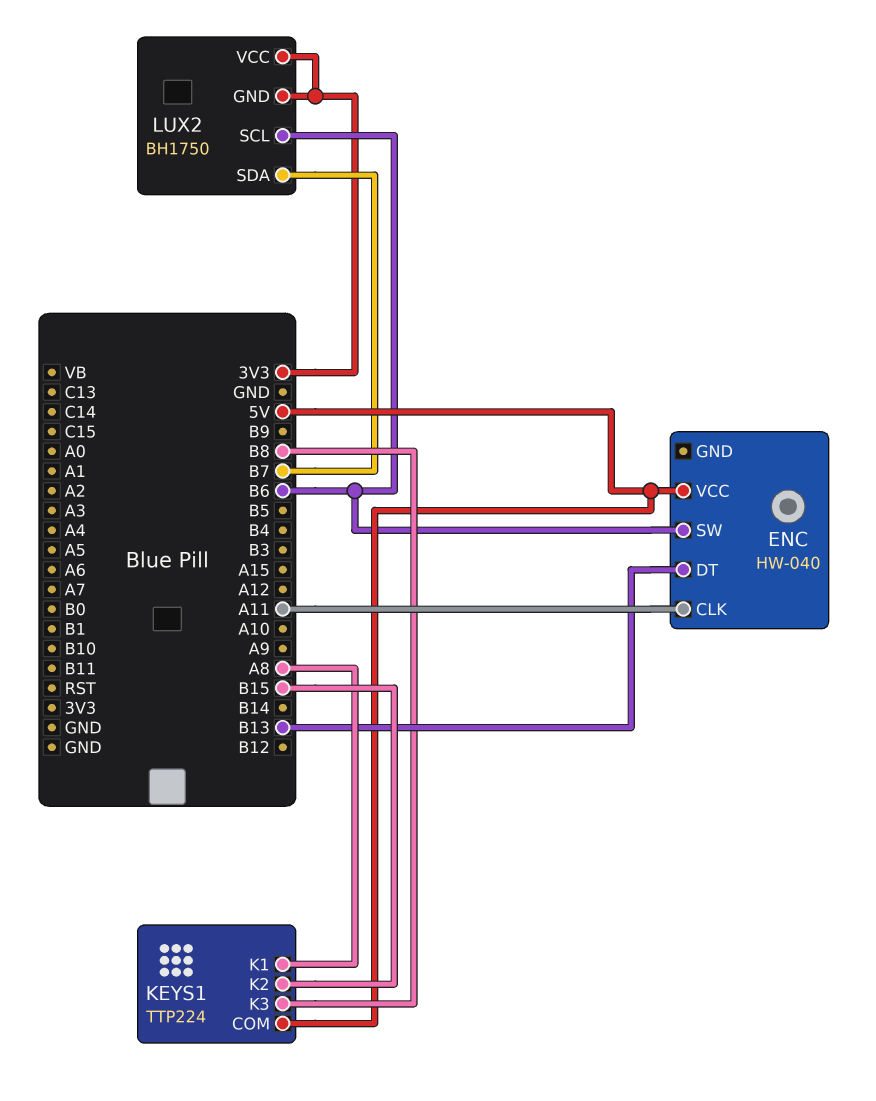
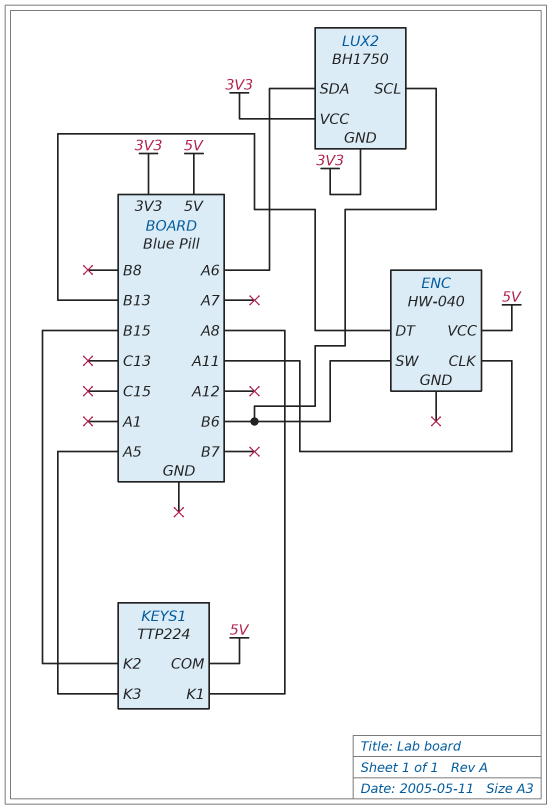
KEYS1 pin K3: B8 -> A5
LUX2 pin SDA: B7 -> A6

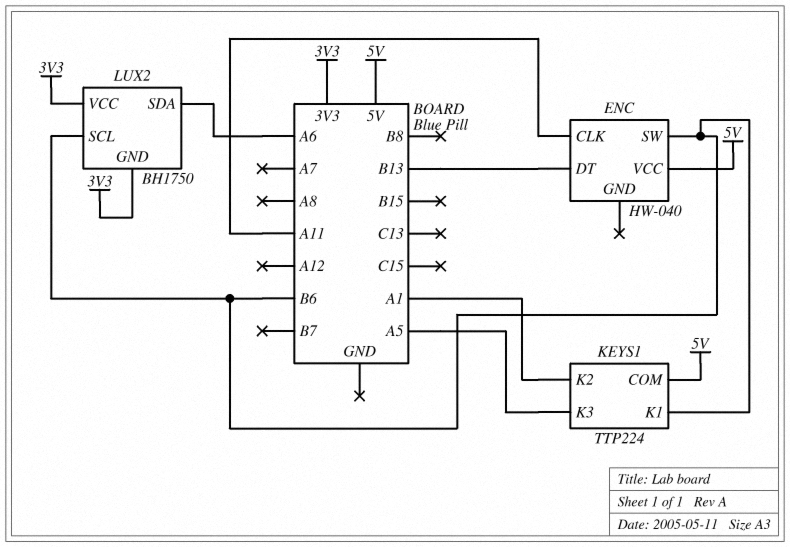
KEYS1 pin K1: A8 -> B6
KEYS1 pin K2: B15 -> A1

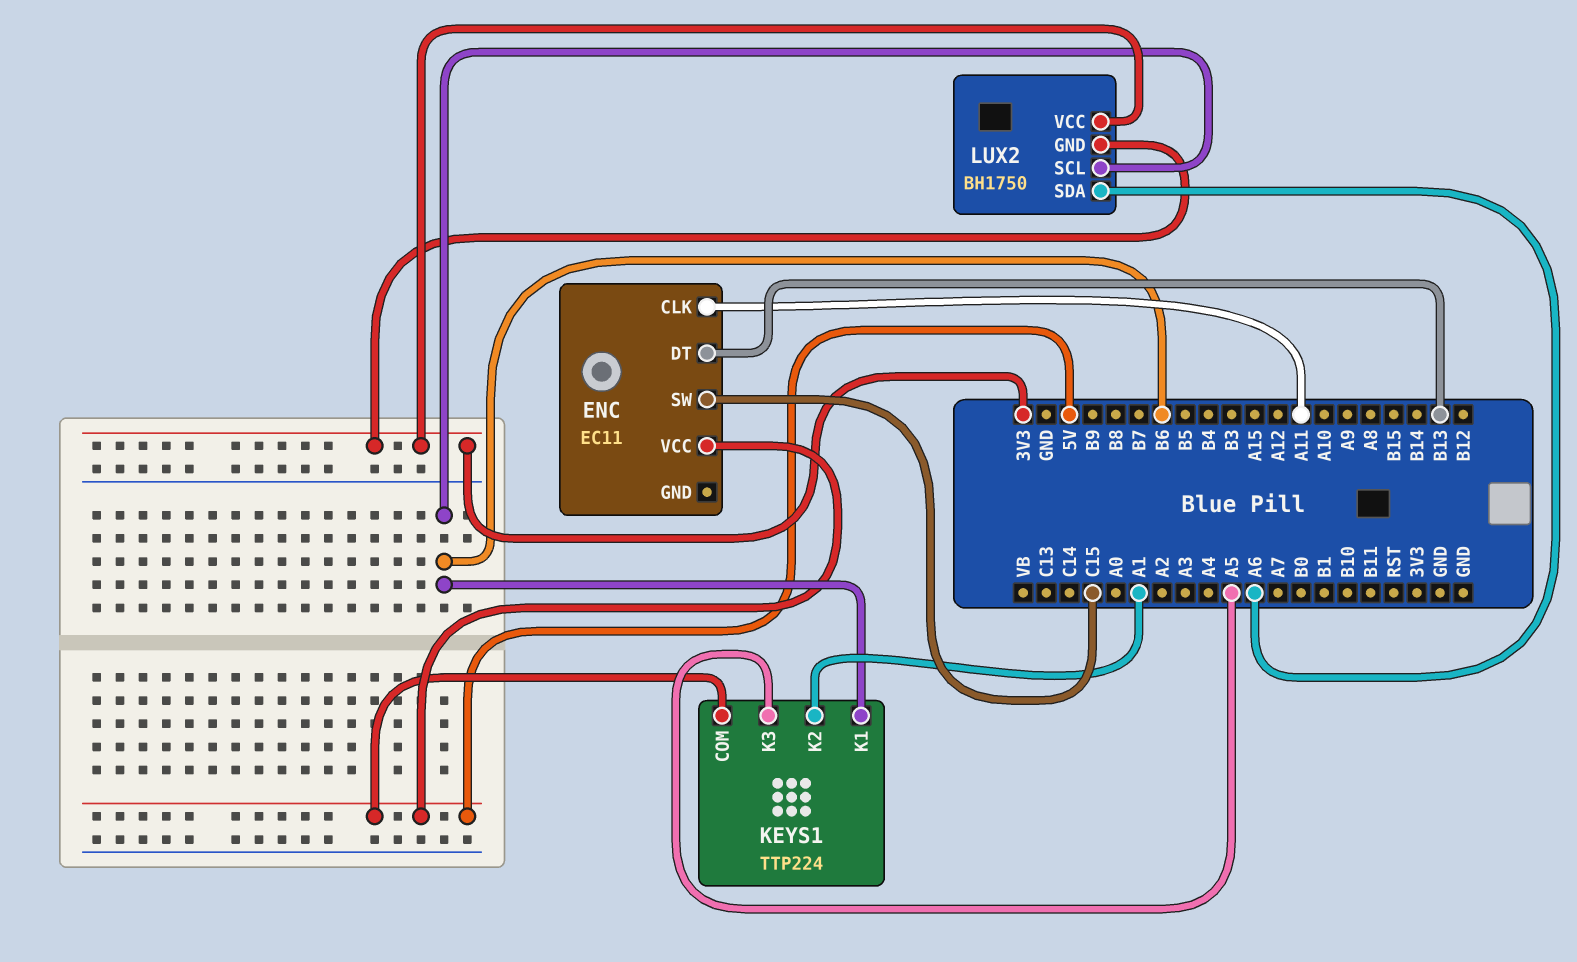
ENC: HW-040 -> EC11
ENC pin SW: B6 -> C15

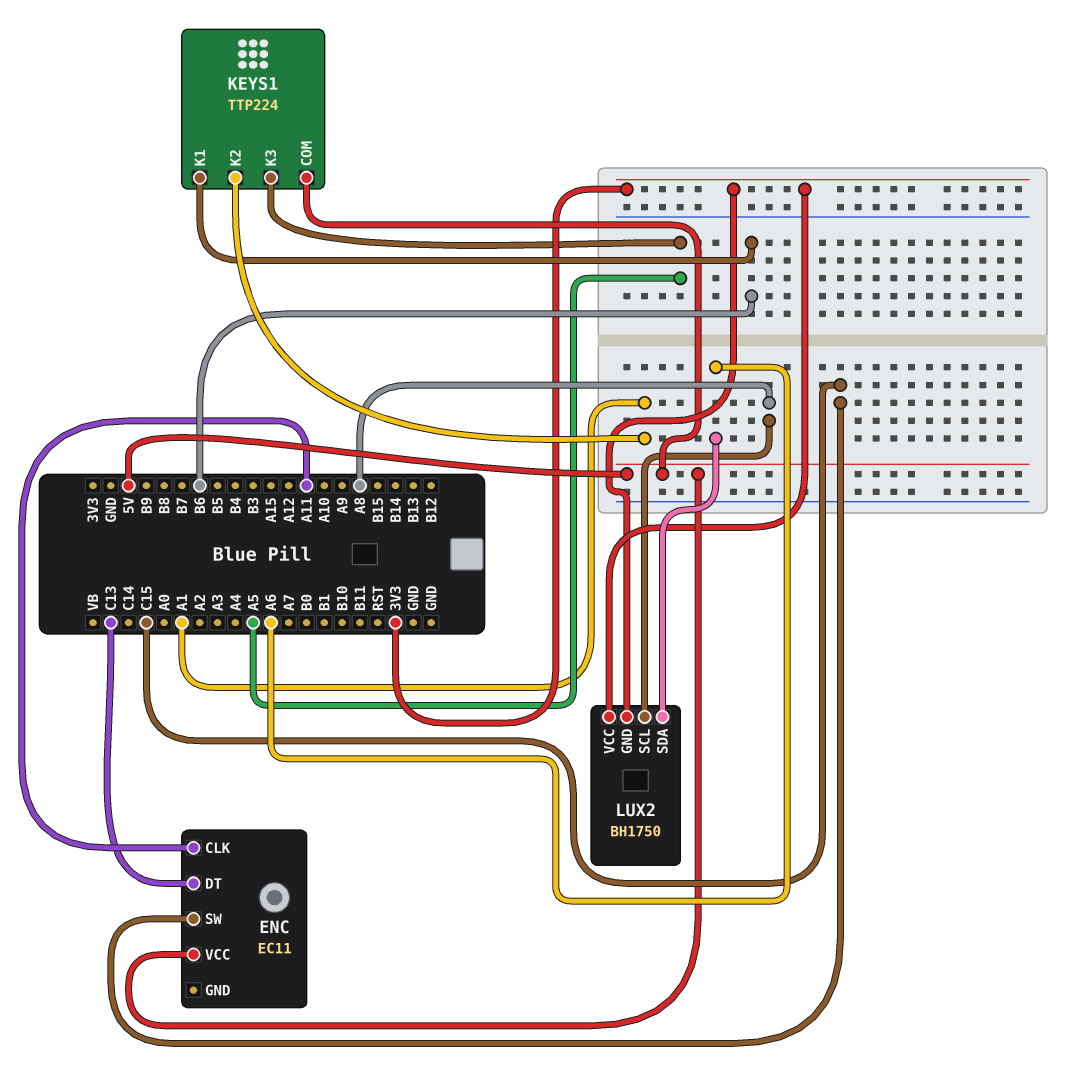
ENC pin DT: B13 -> C13
LUX2 pin SCL: B6 -> A8

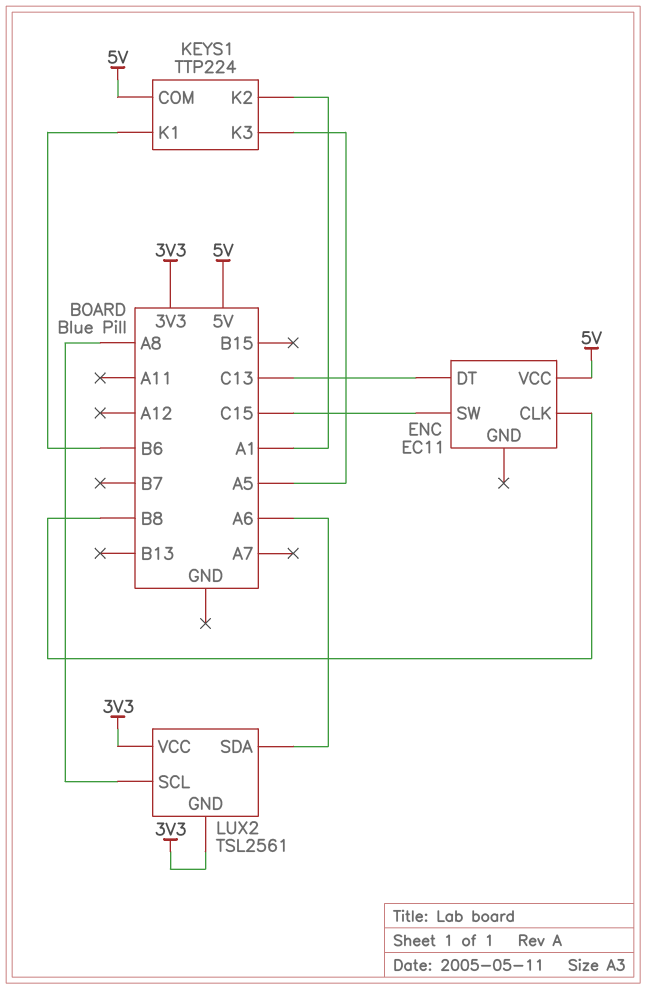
ENC pin CLK: A11 -> B8
LUX2: BH1750 -> TSL2561

